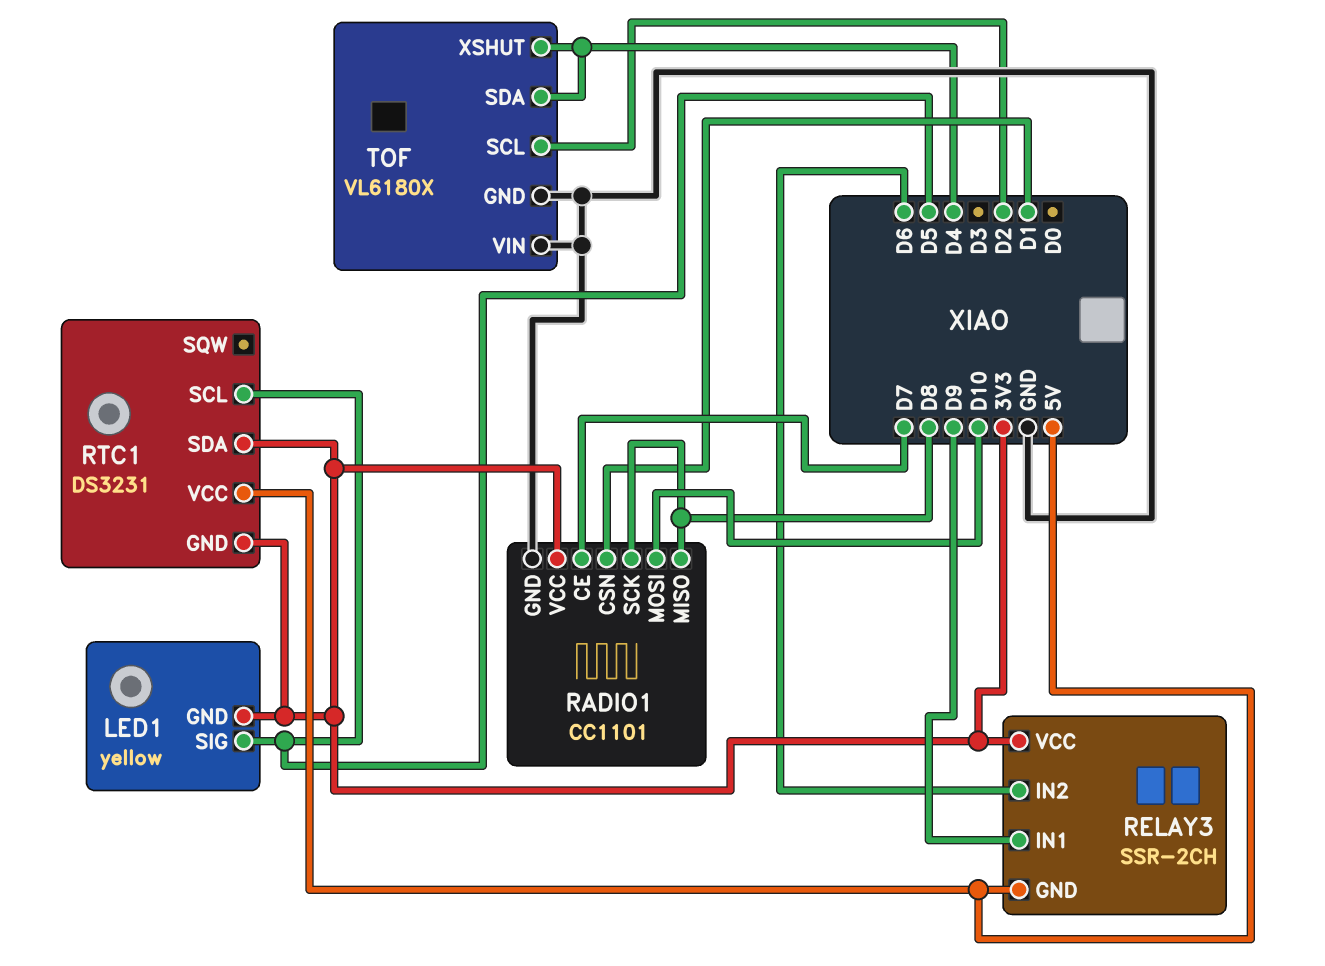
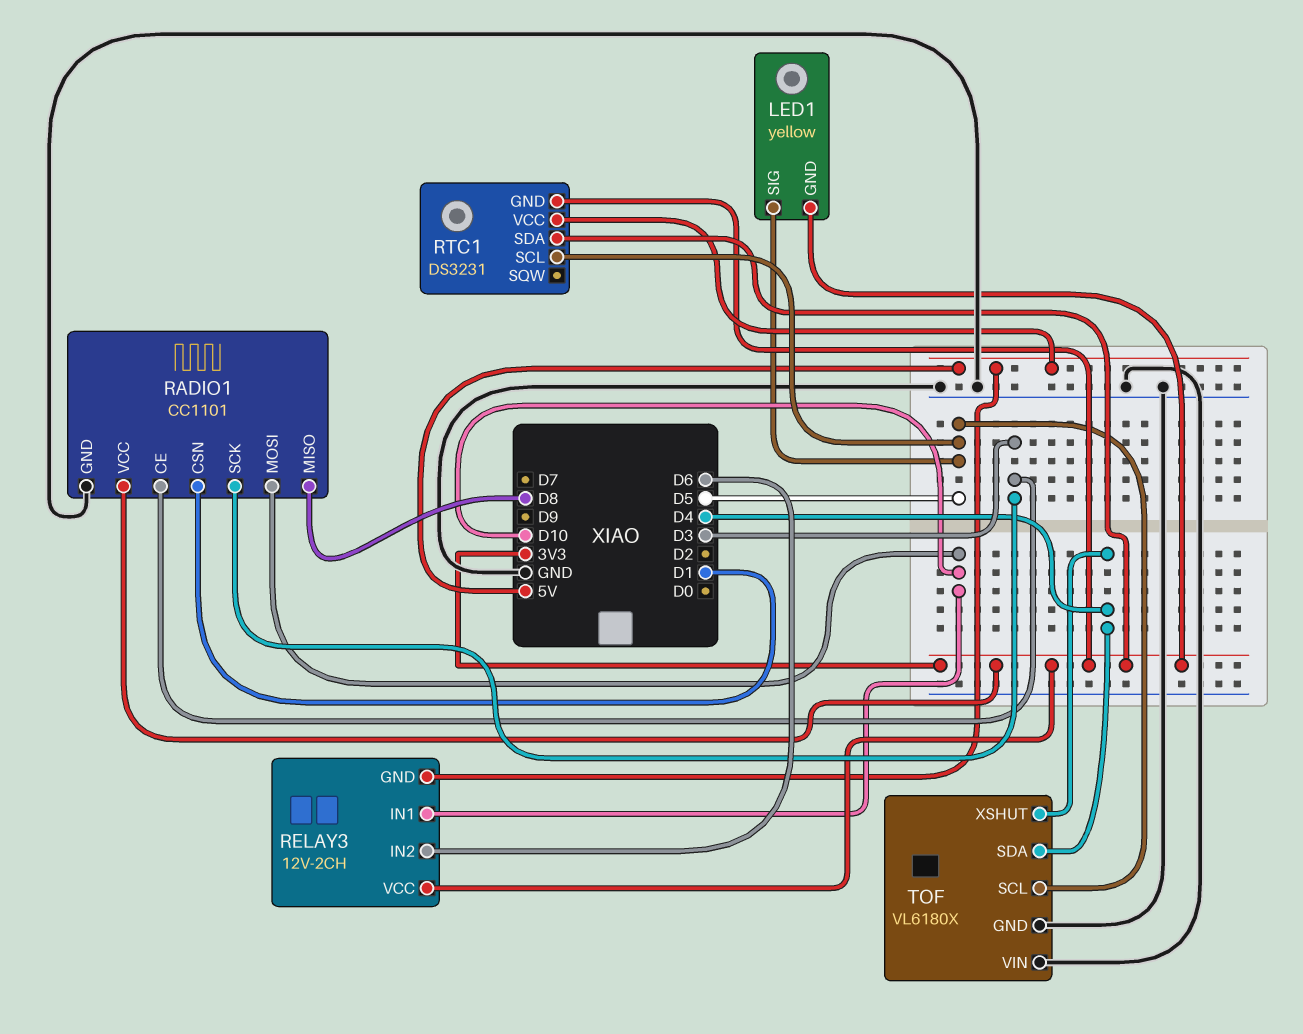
RADIO1 pin CE: D7 -> D3
RADIO1 pin SCK: D8 -> D3
RELAY3: SSR-2CH -> 12V-2CH
RELAY3 pin IN1: D9 -> D10
TOF pin SCL: D2 -> D5

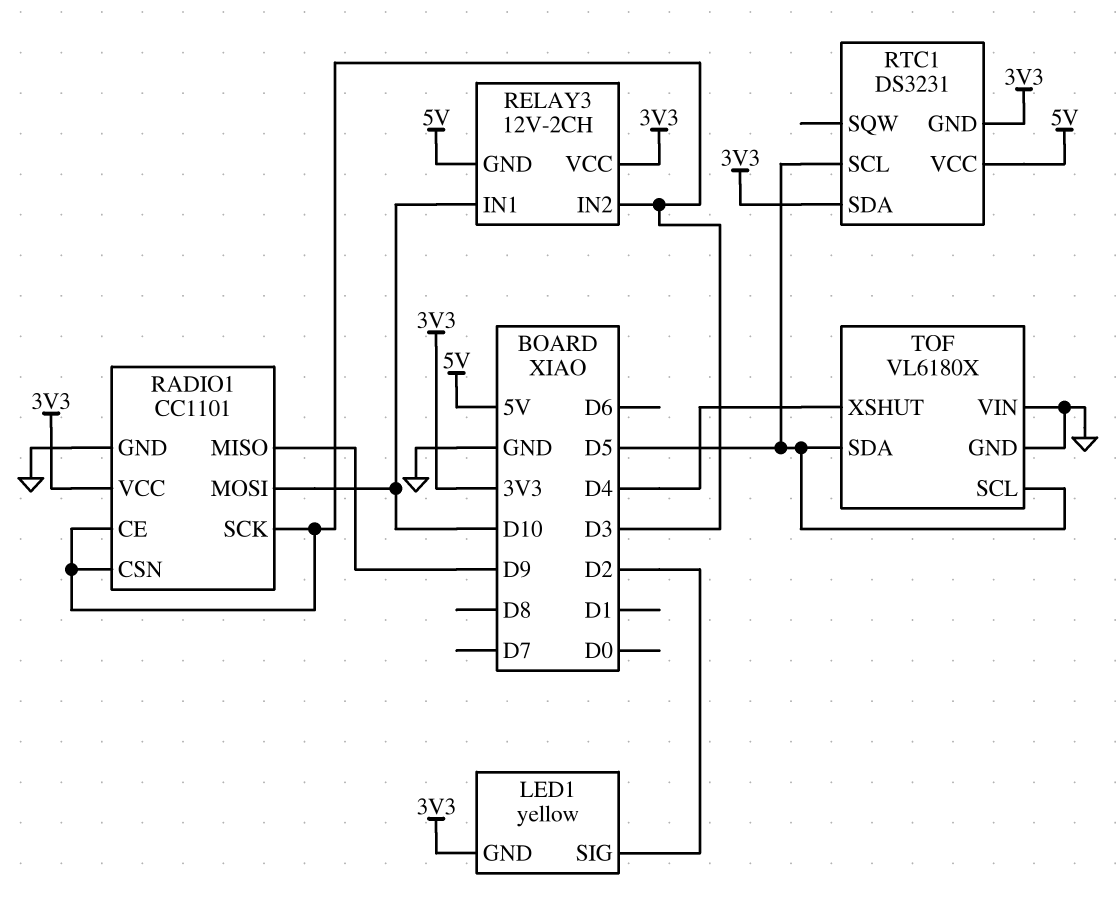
LED1 pin SIG: D5 -> D2
RADIO1 pin CSN: D1 -> D3
RADIO1 pin MISO: D8 -> D9
RELAY3 pin IN2: D6 -> D3
TOF pin SDA: D4 -> D5

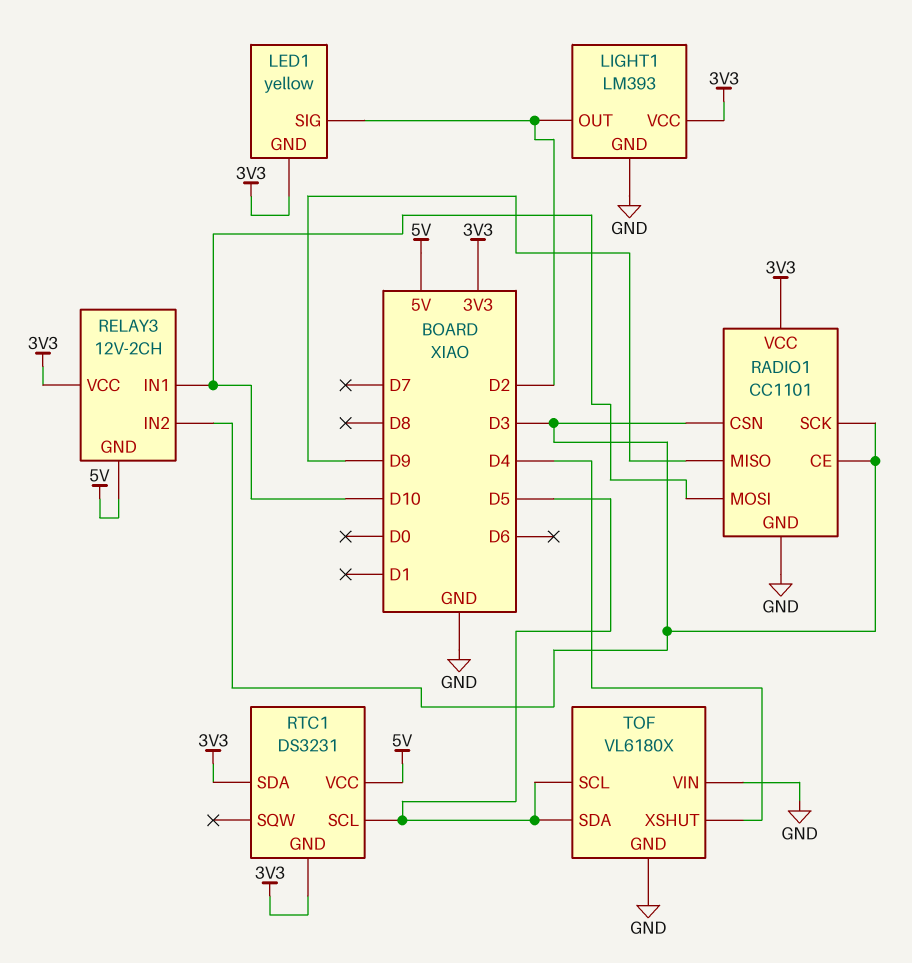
LIGHT1: none -> LM393
LIGHT1 pin GND: none -> GND
LIGHT1 pin OUT: none -> D2
LIGHT1 pin VCC: none -> 3V3

